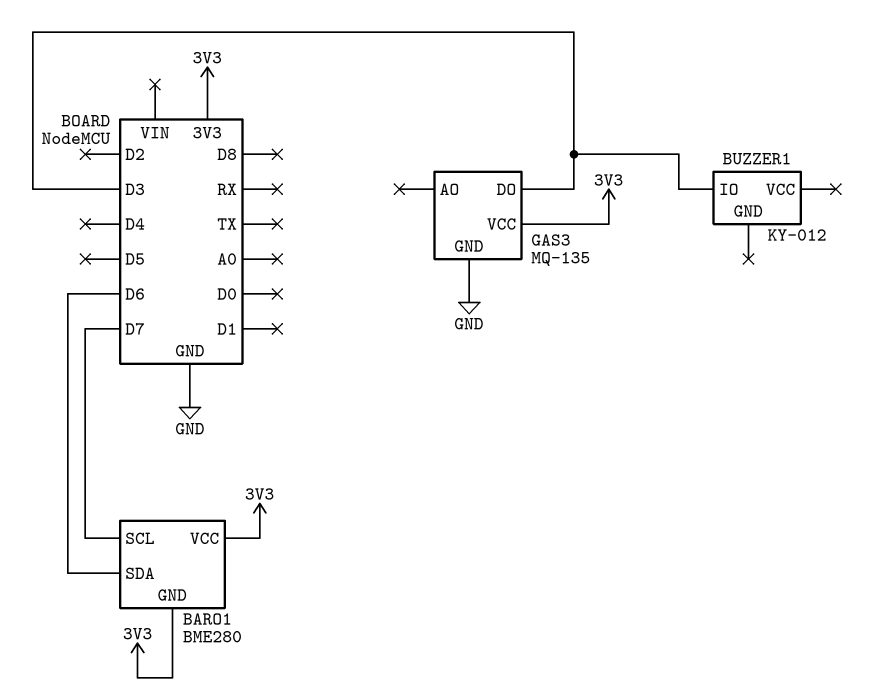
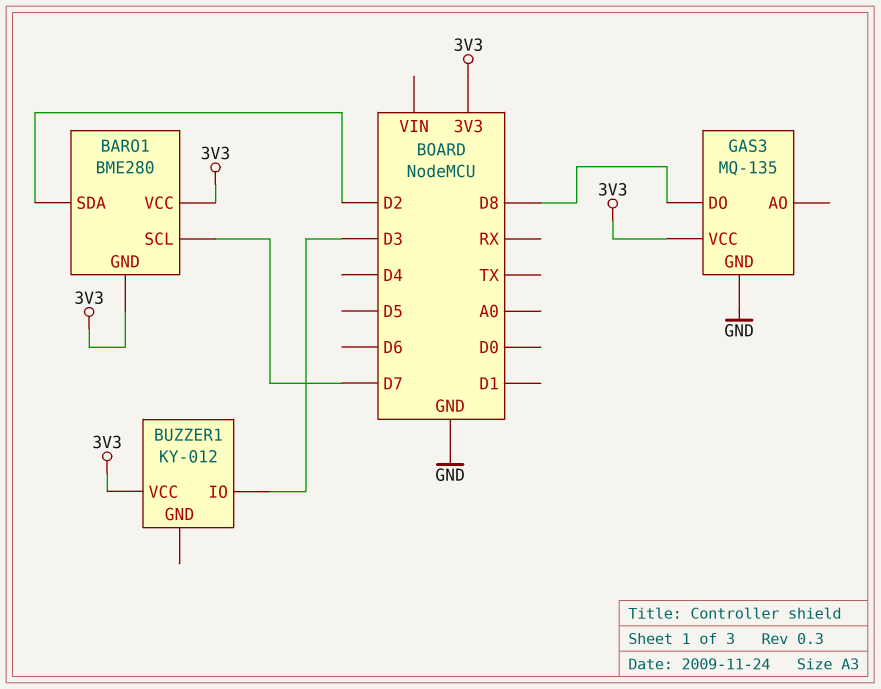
BARO1 pin SDA: D6 -> D2
BUZZER1 pin VCC: none -> 3V3
GAS3 pin DO: D3 -> D8

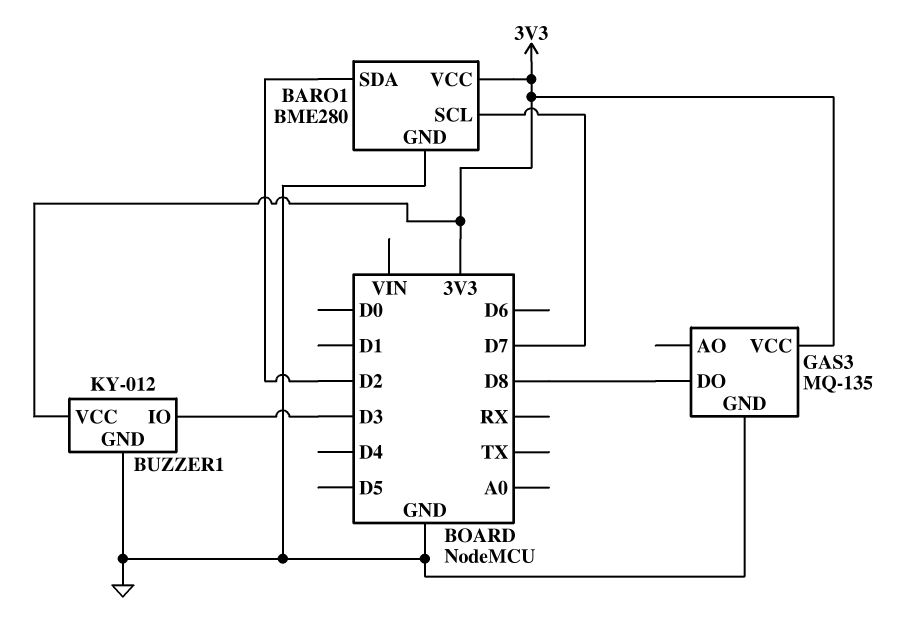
BARO1 pin GND: 3V3 -> GND
BUZZER1 pin GND: none -> GND

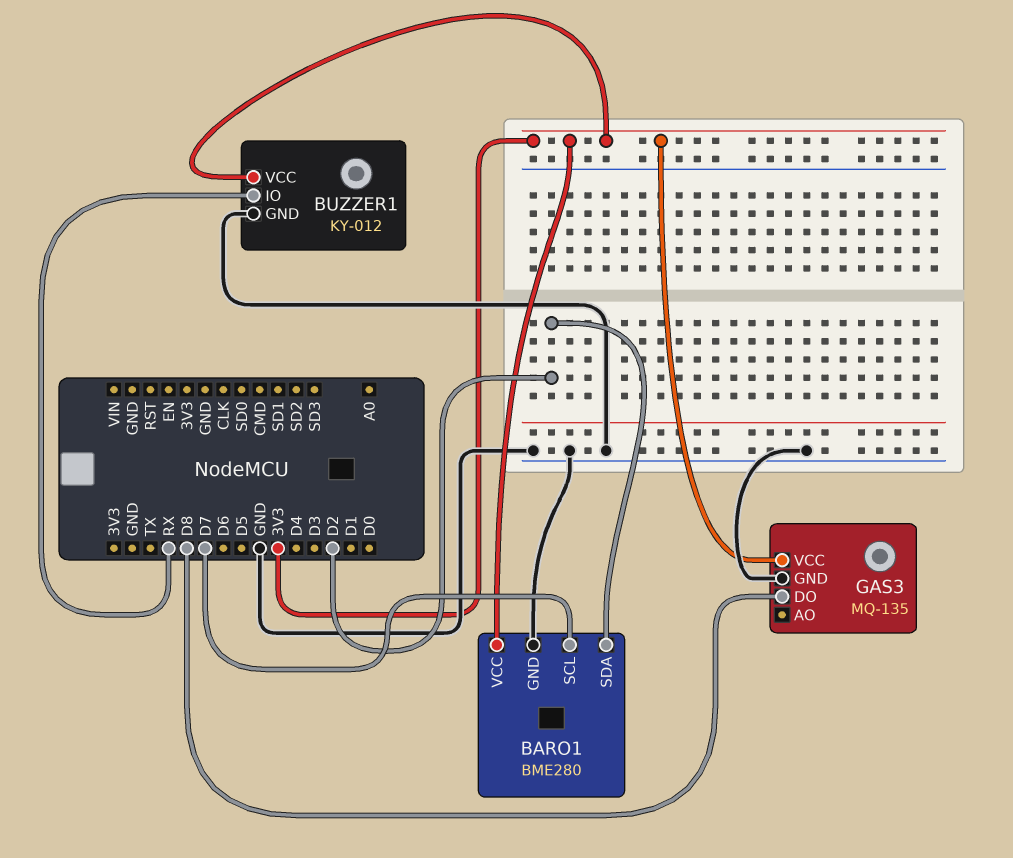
BUZZER1 pin IO: D3 -> RX

